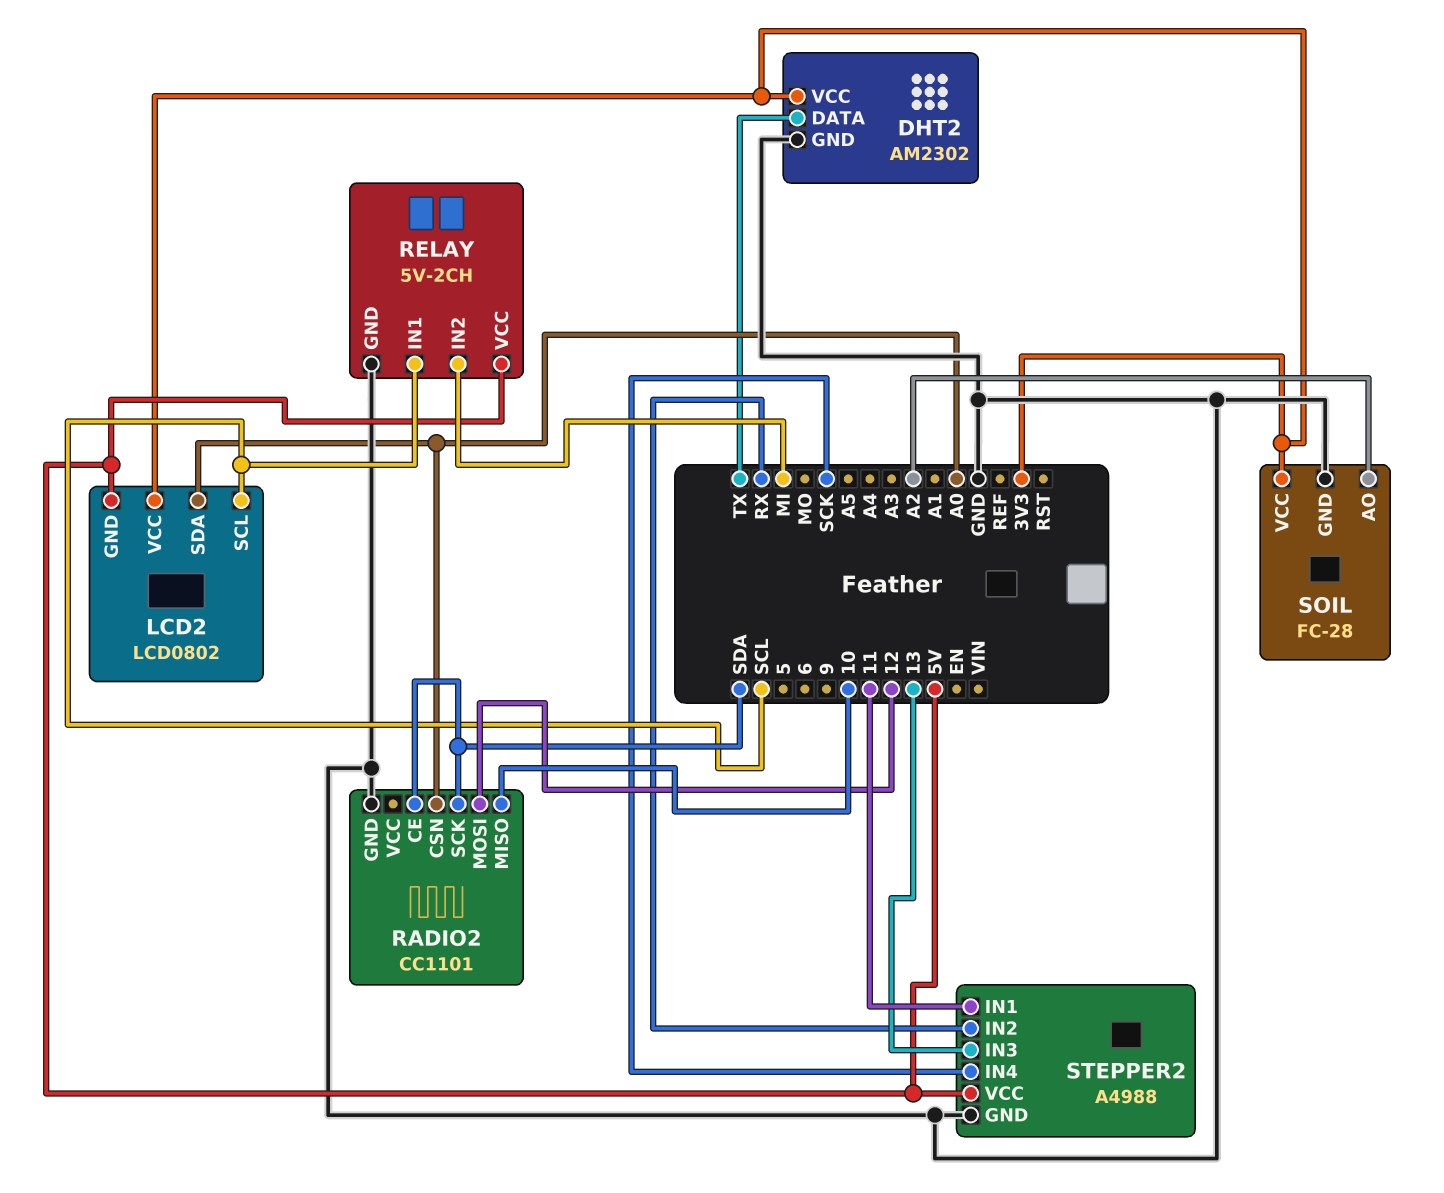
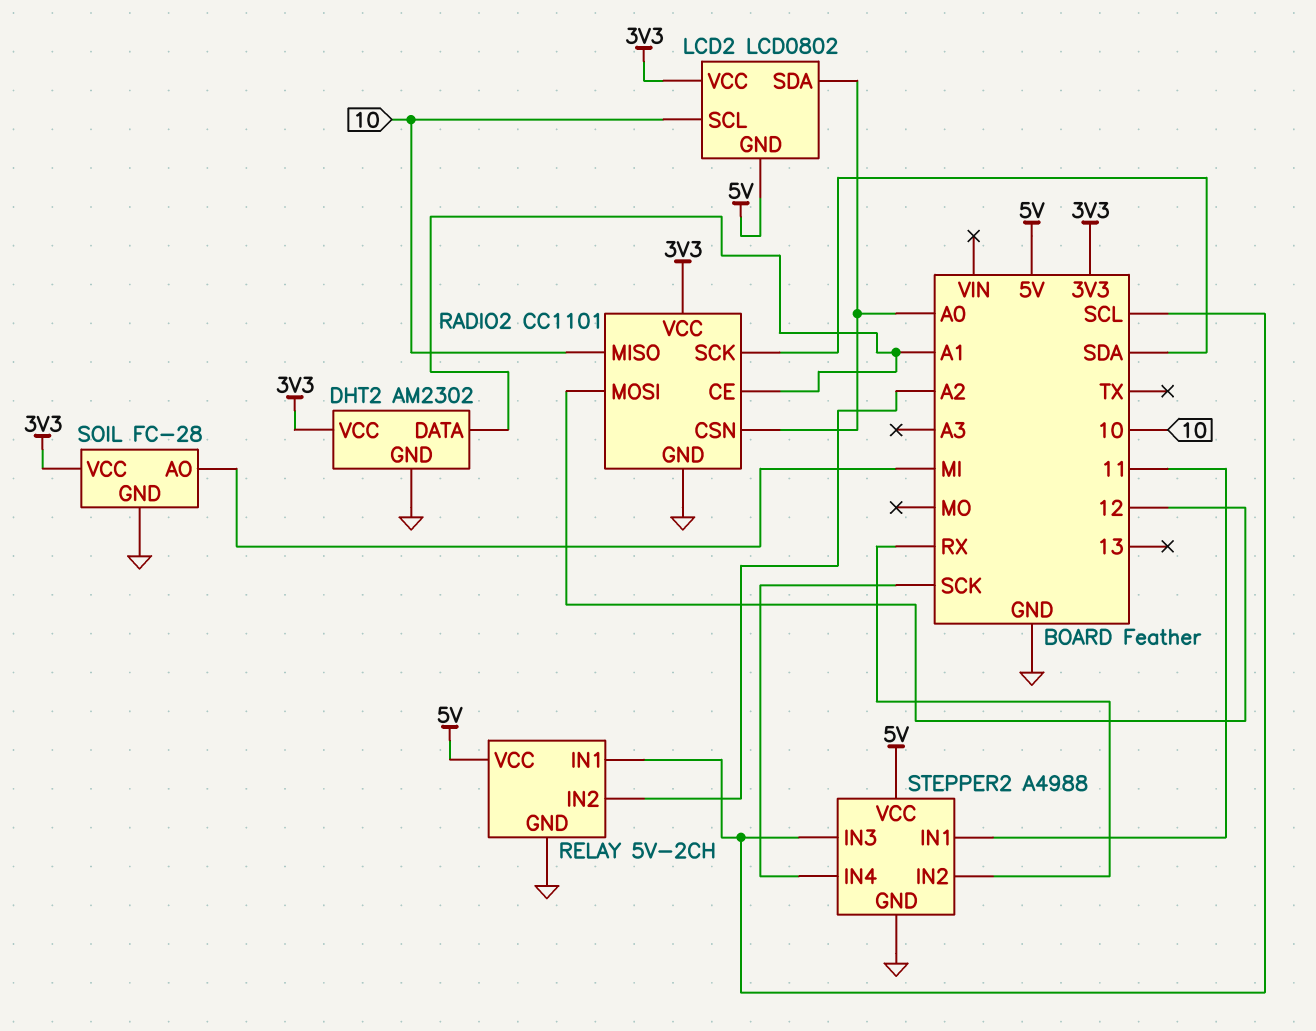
DHT2 pin DATA: TX -> A1
LCD2 pin SCL: SCL -> 10
RADIO2 pin CE: SDA -> A1
RADIO2 pin VCC: none -> 3V3
RELAY pin IN2: MI -> A2
SOIL pin AO: A2 -> MI
STEPPER2 pin IN3: 13 -> SCL

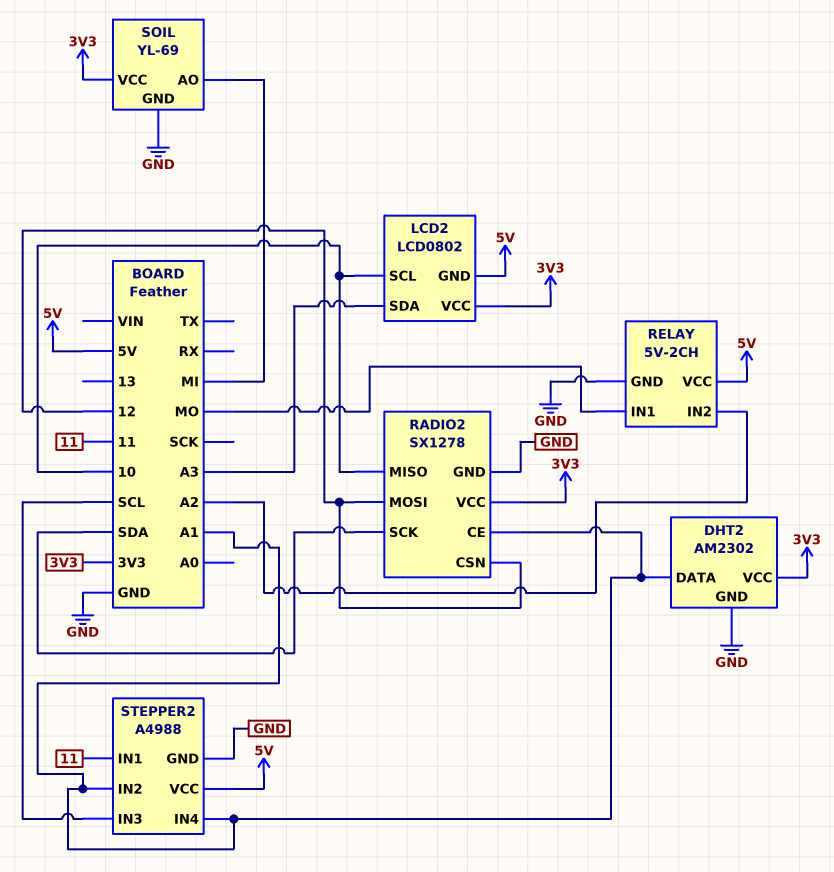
LCD2 pin SDA: A0 -> A3
RADIO2: CC1101 -> SX1278
RADIO2 pin CSN: A0 -> 12
RELAY pin IN1: SCL -> MO
SOIL: FC-28 -> YL-69
STEPPER2 pin IN2: RX -> A1
STEPPER2 pin IN4: SCK -> A1

